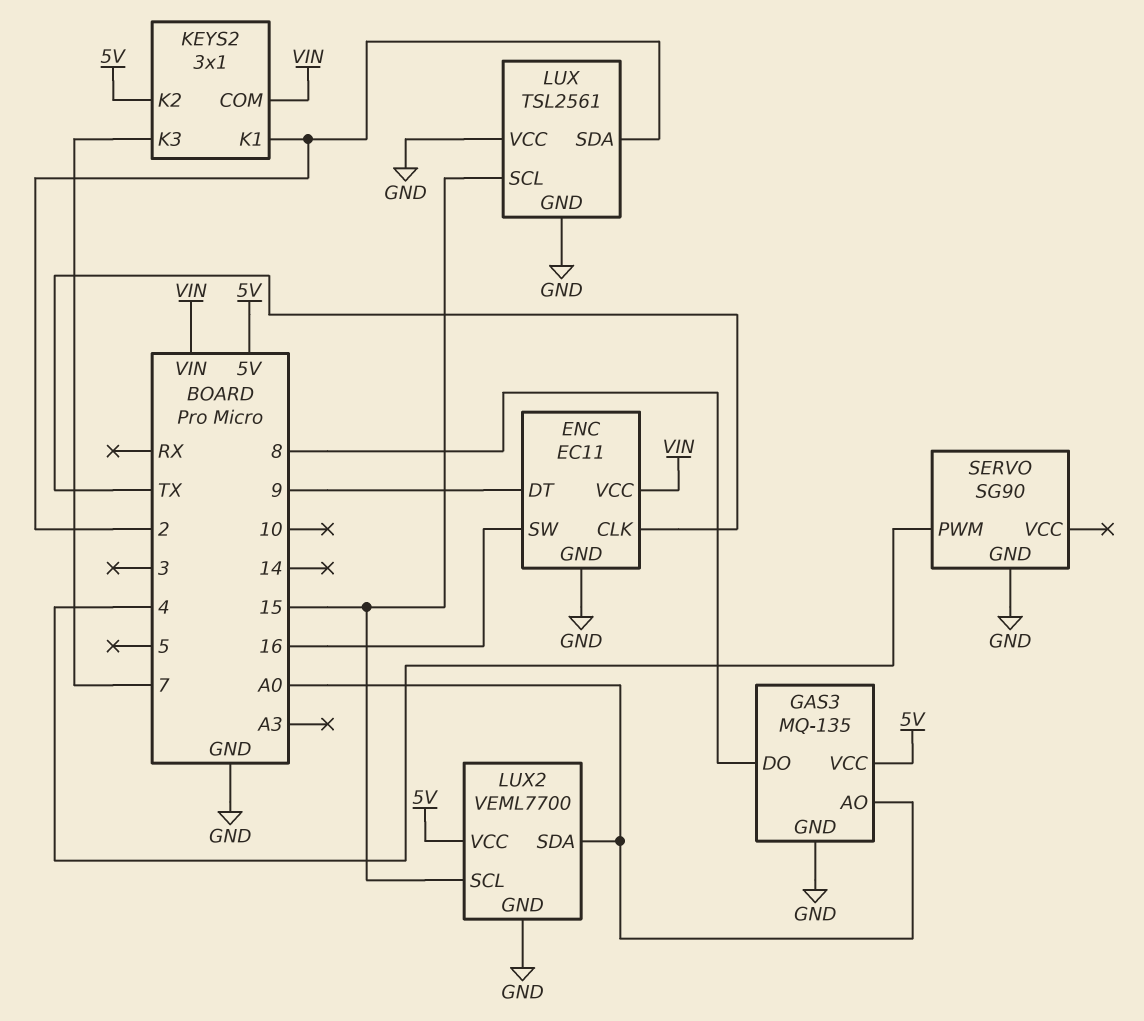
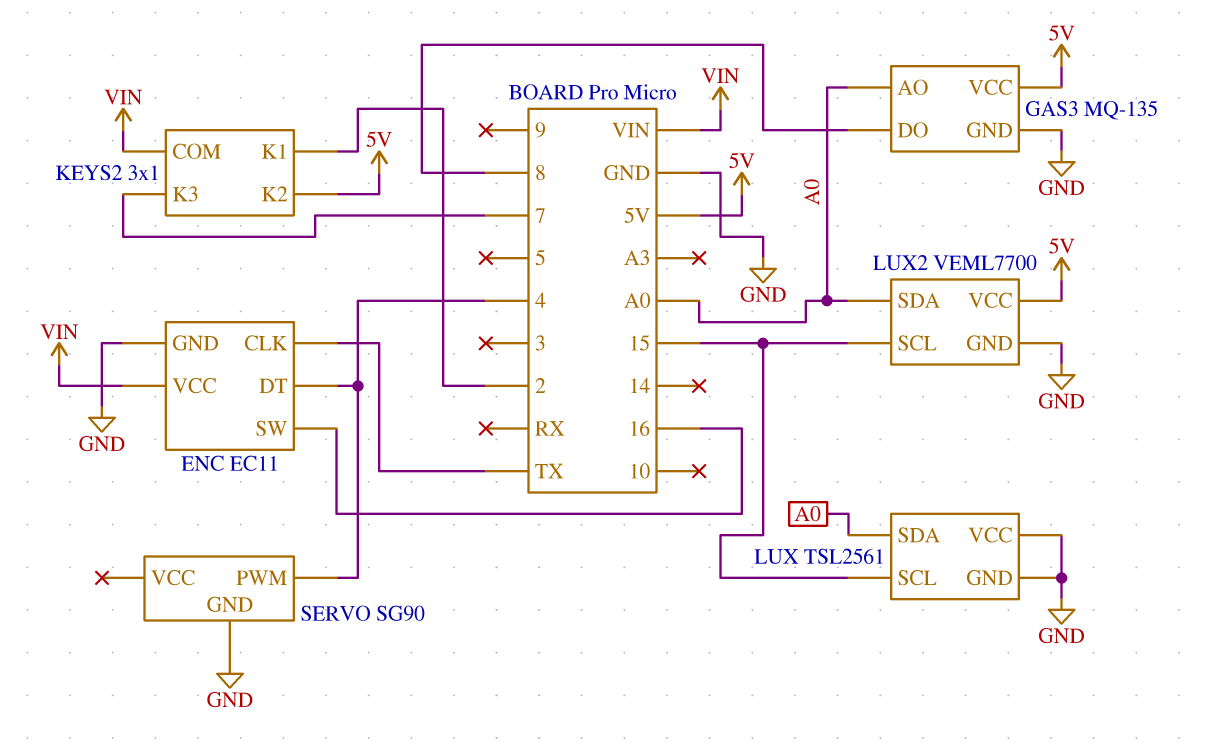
ENC pin DT: 9 -> 4
LUX pin SDA: 2 -> A0

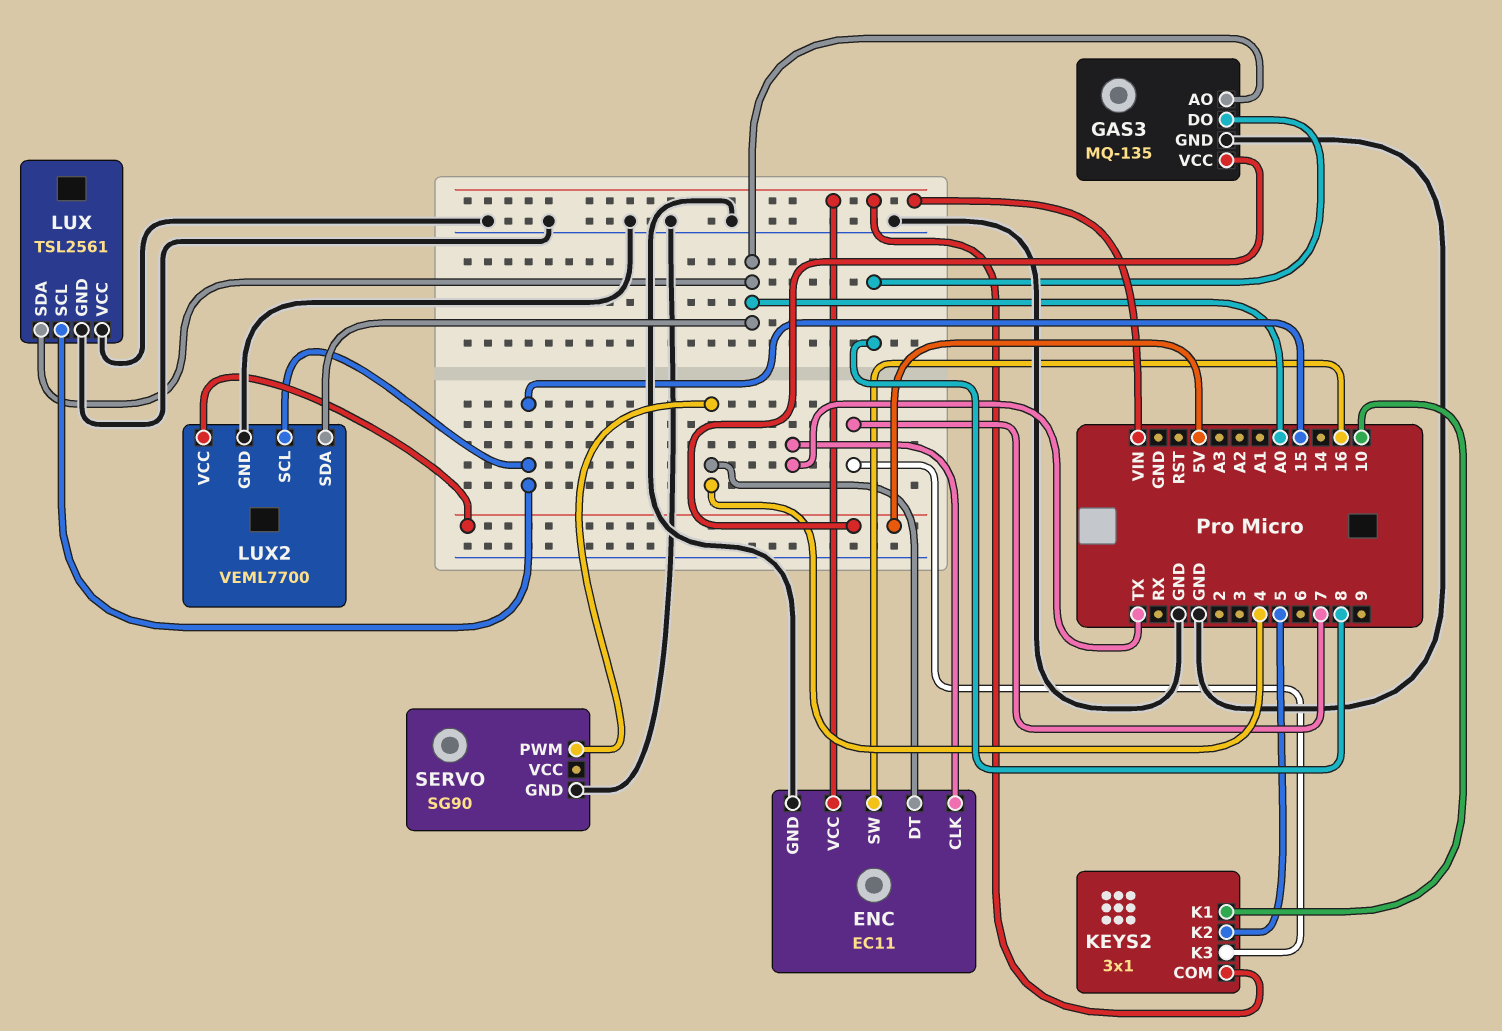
KEYS2 pin K1: 2 -> 10
KEYS2 pin K2: 5V -> 5

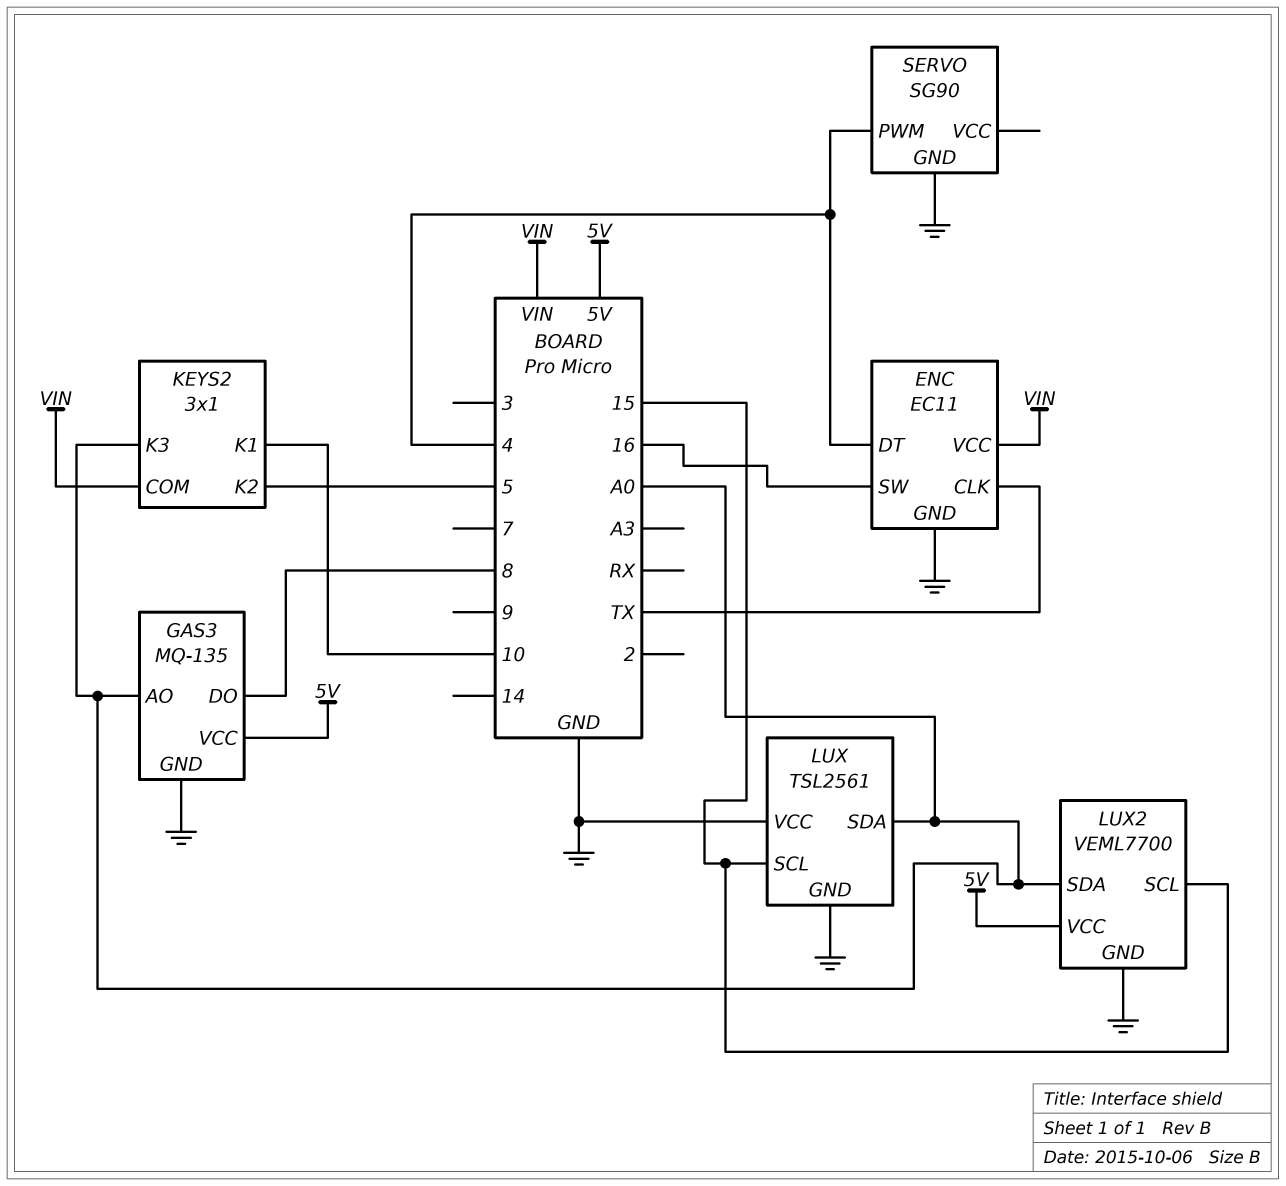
KEYS2 pin K3: 7 -> A0

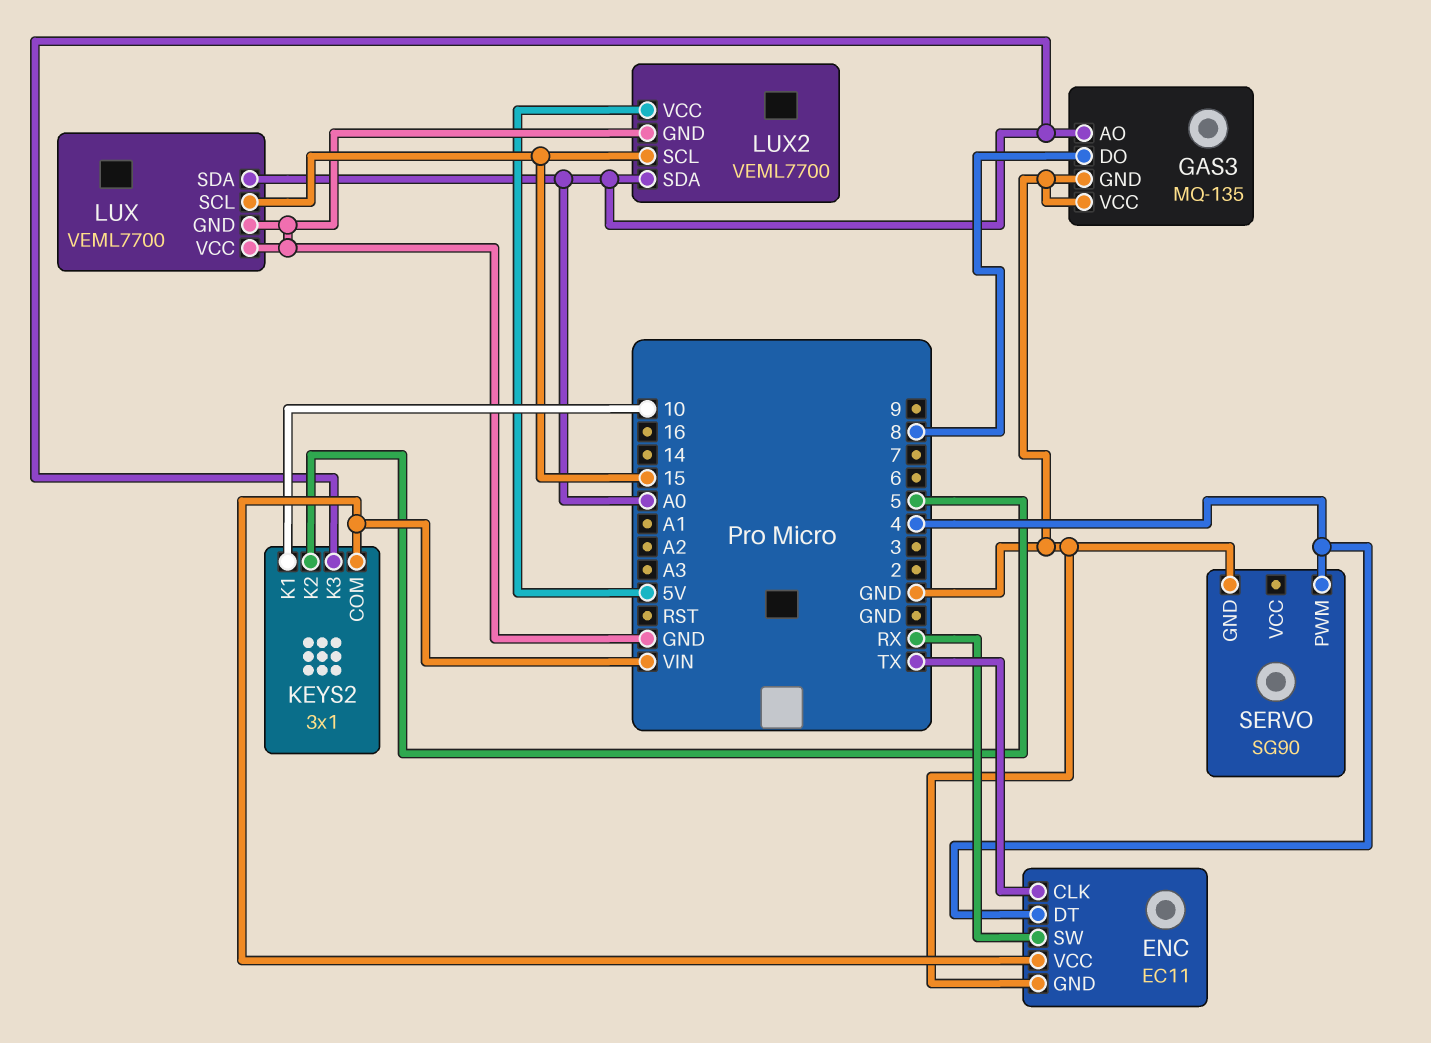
ENC pin SW: 16 -> RX
GAS3 pin VCC: 5V -> GND
LUX: TSL2561 -> VEML7700

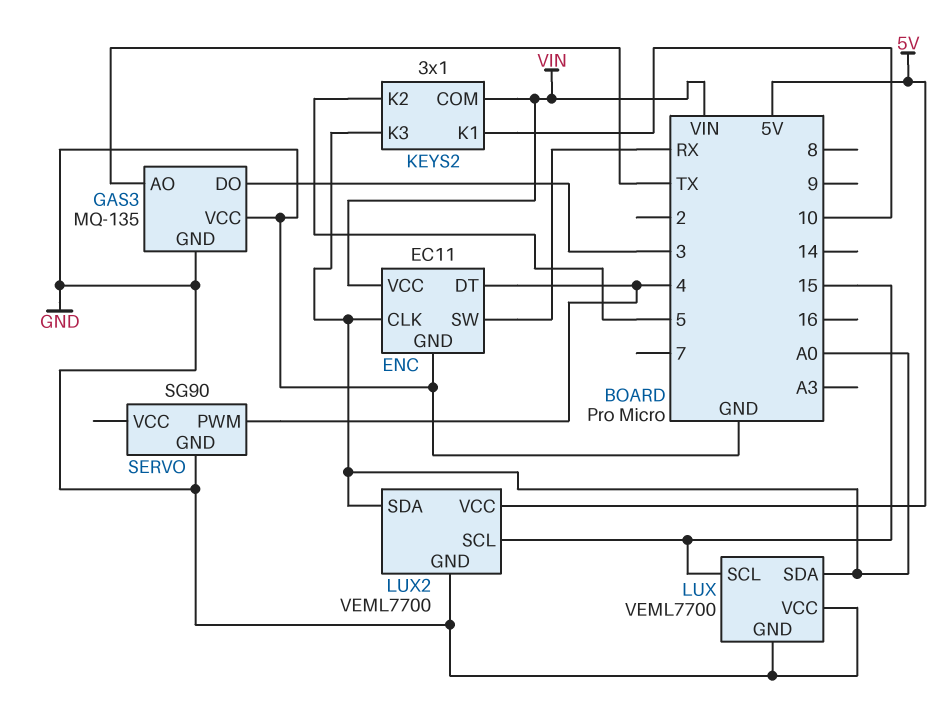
ENC pin CLK: TX -> A0
GAS3 pin AO: A0 -> TX
GAS3 pin DO: 8 -> 3

